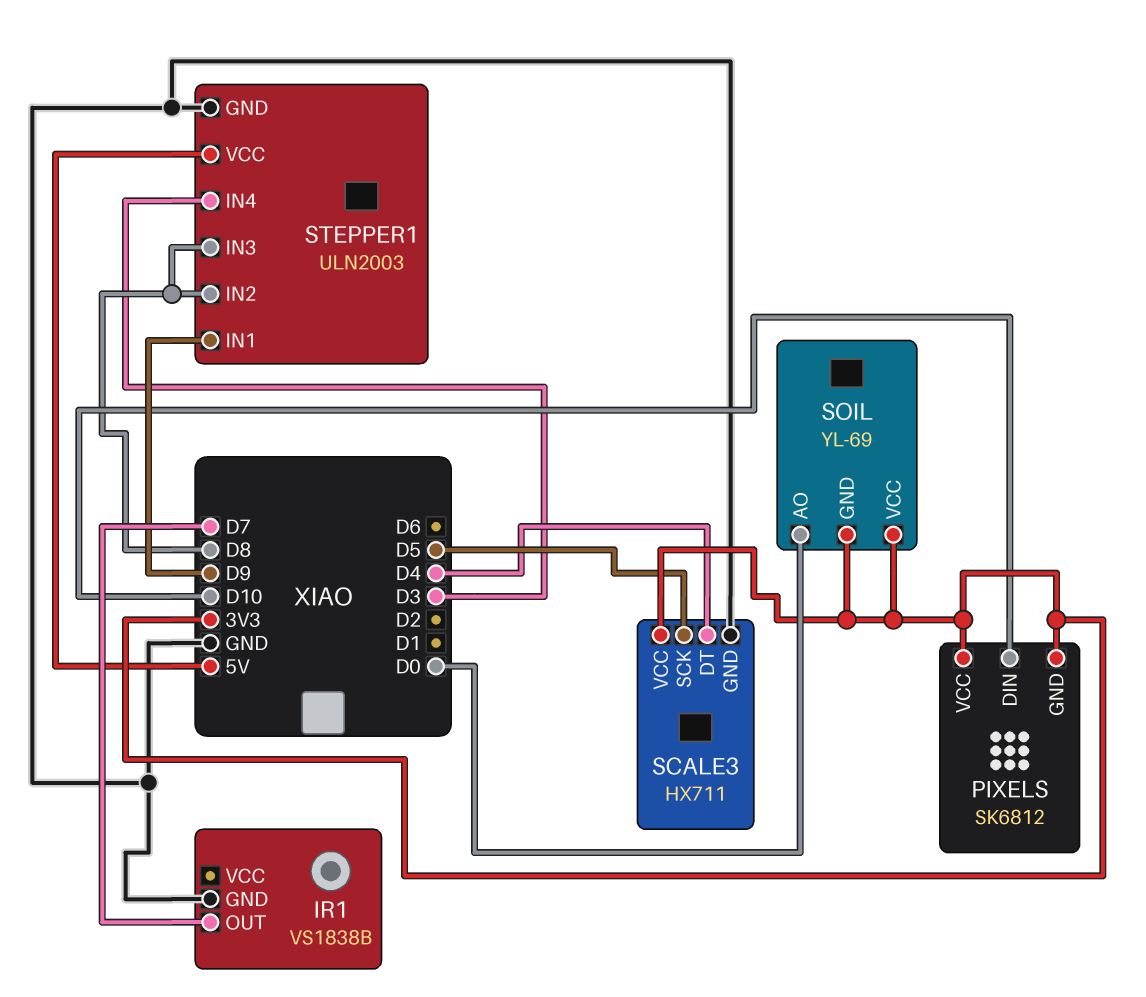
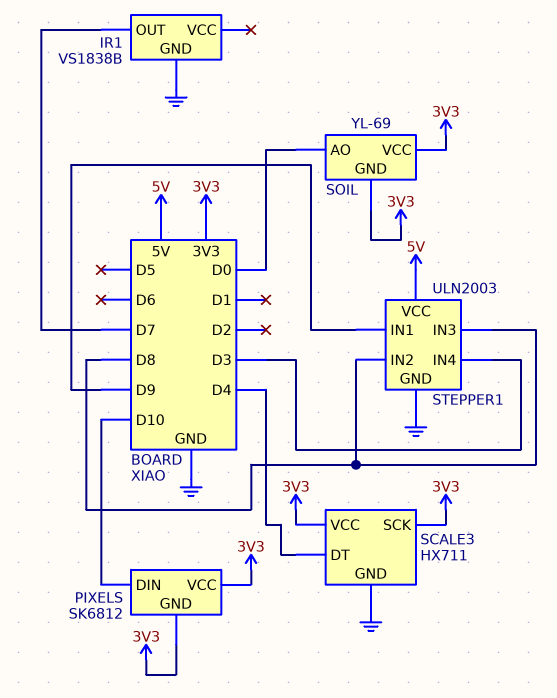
SCALE3 pin SCK: D5 -> 3V3

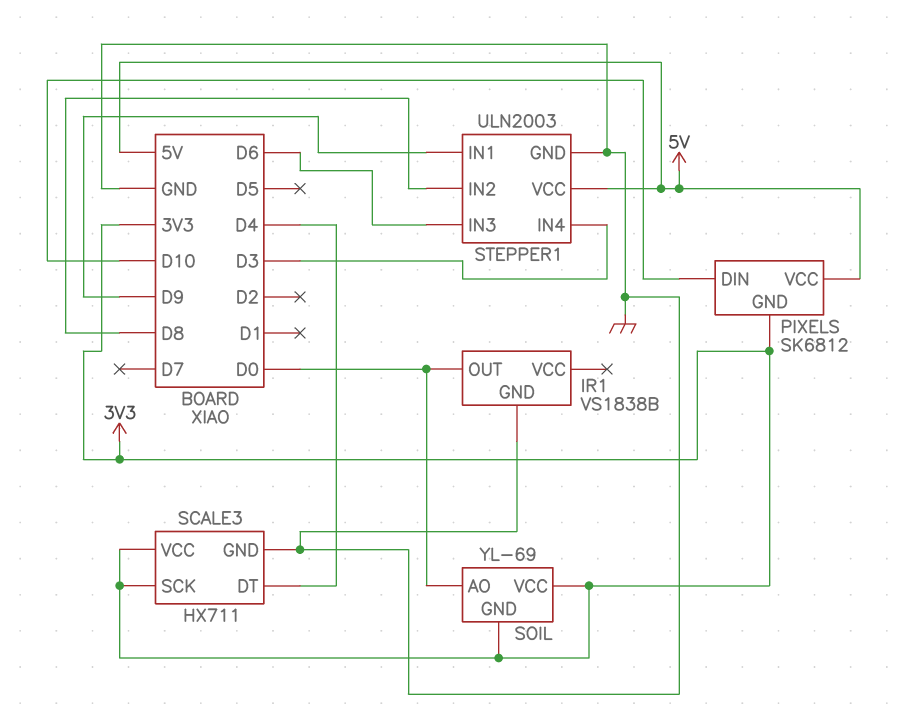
IR1 pin OUT: D7 -> D0
PIXELS pin VCC: 3V3 -> 5V
STEPPER1 pin IN3: D8 -> D6

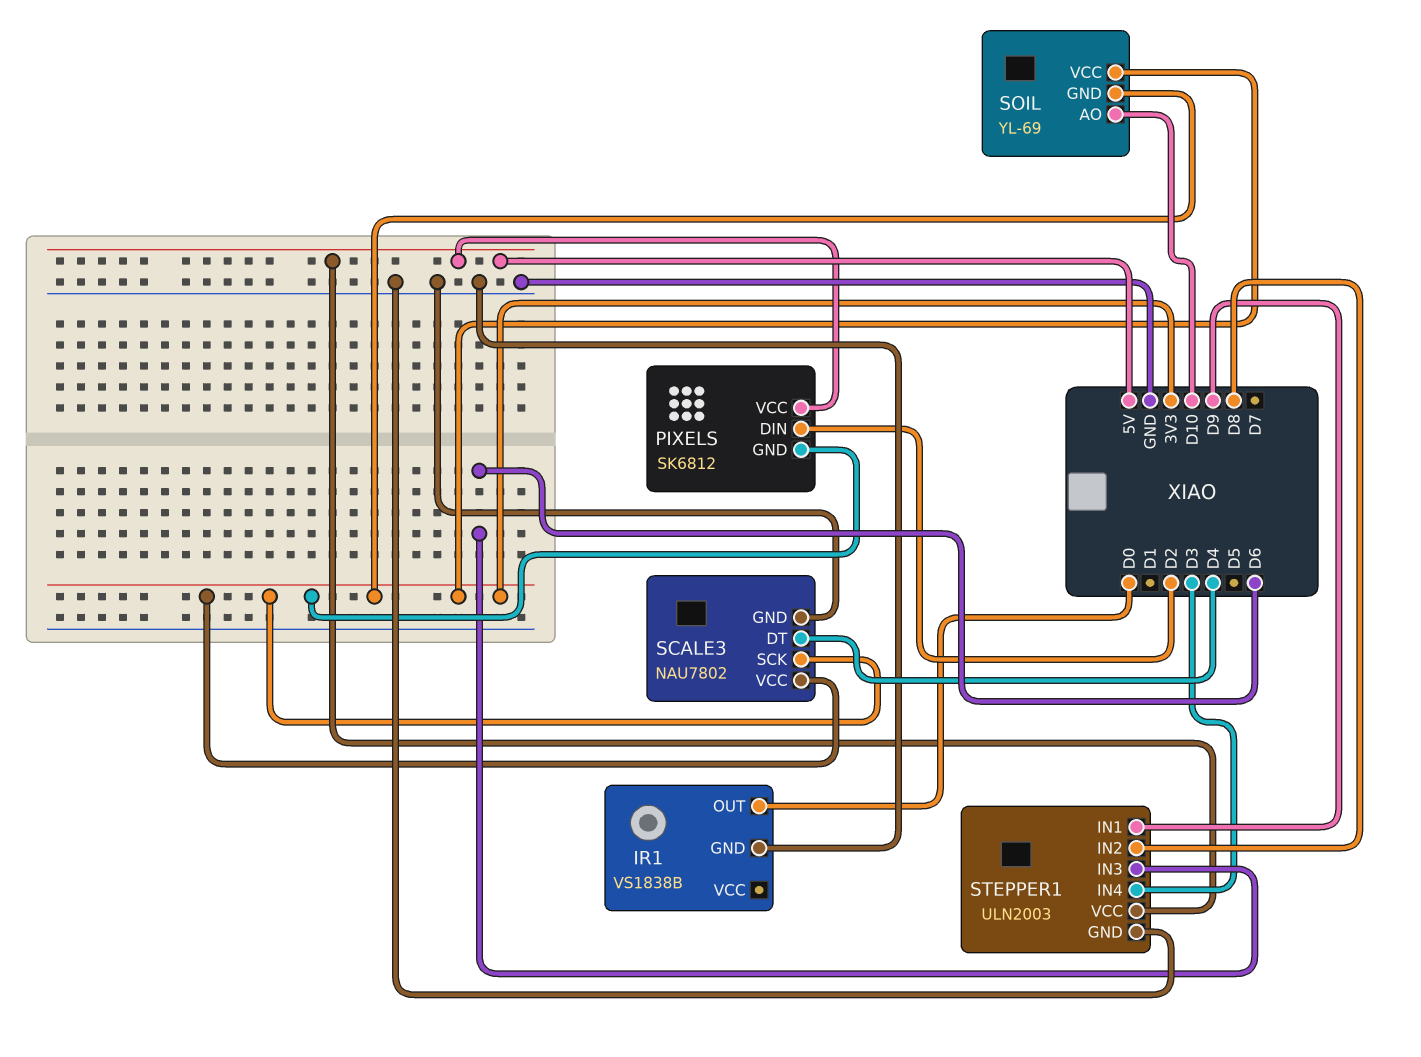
PIXELS pin DIN: D10 -> D2
SCALE3: HX711 -> NAU7802
SOIL pin AO: D0 -> D10

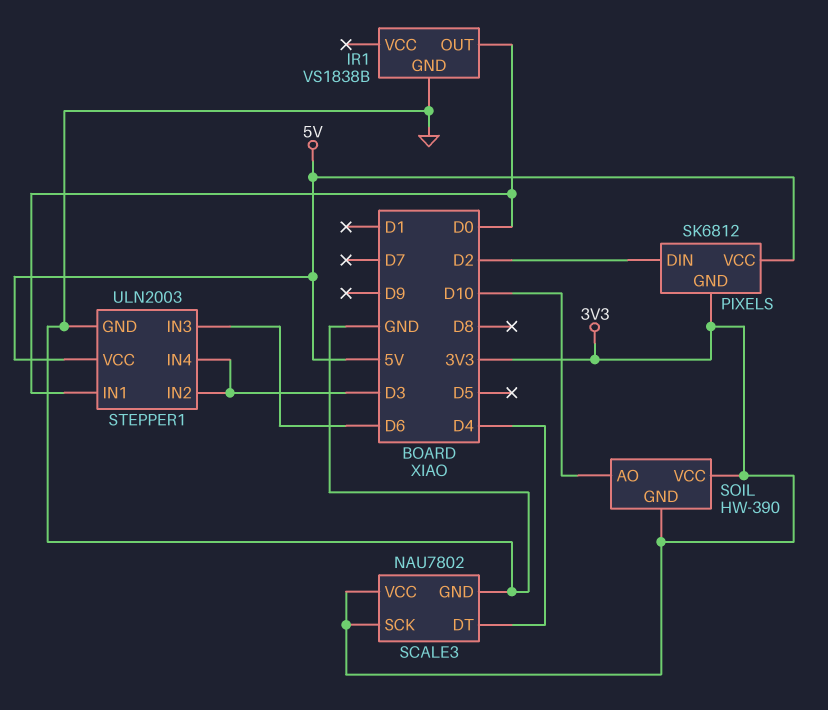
SOIL: YL-69 -> HW-390
STEPPER1 pin IN1: D9 -> D0
STEPPER1 pin IN2: D8 -> D3

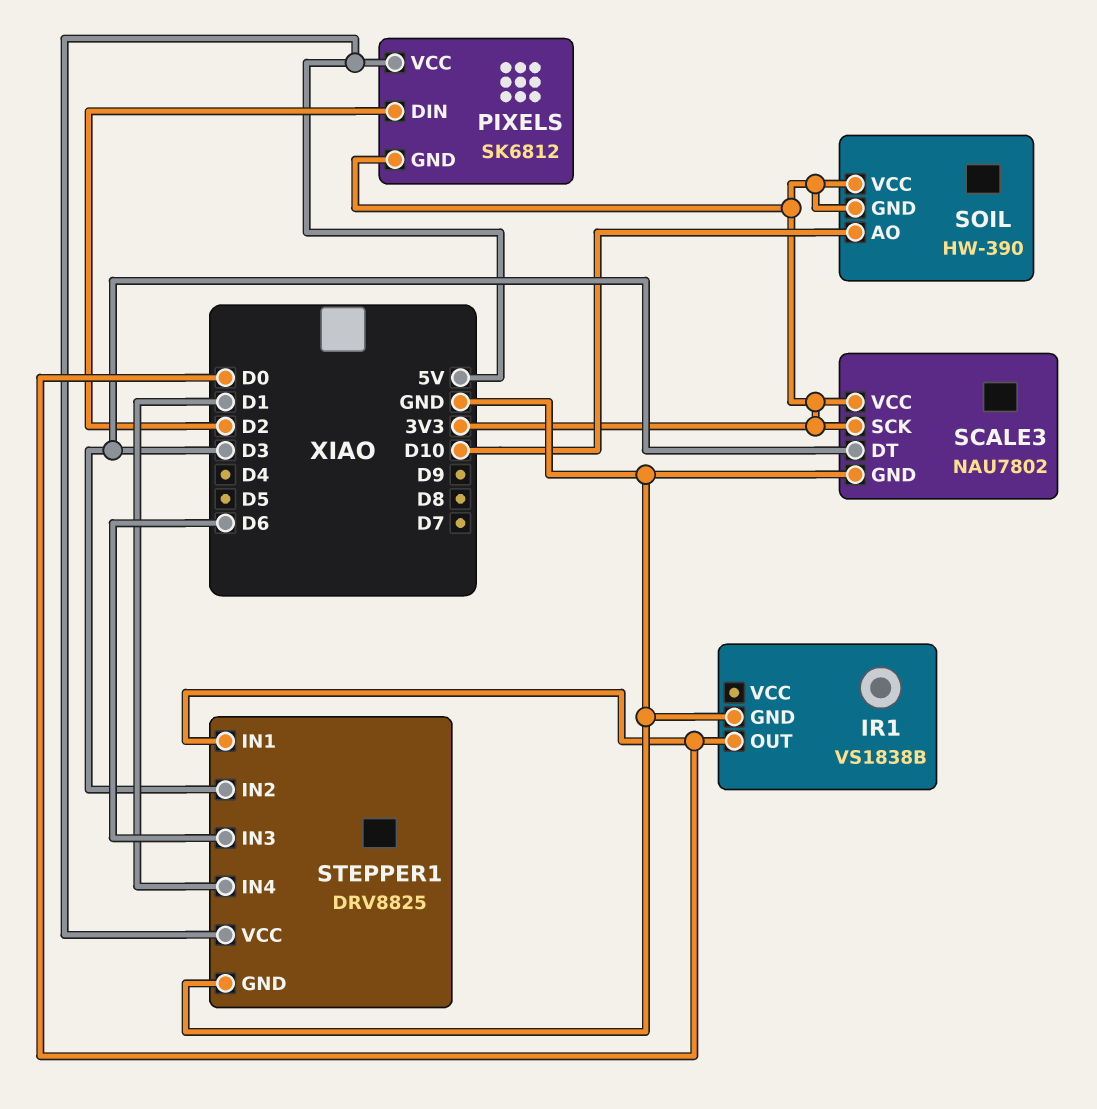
SCALE3 pin DT: D4 -> D3
STEPPER1: ULN2003 -> DRV8825
STEPPER1 pin IN4: D3 -> D1

